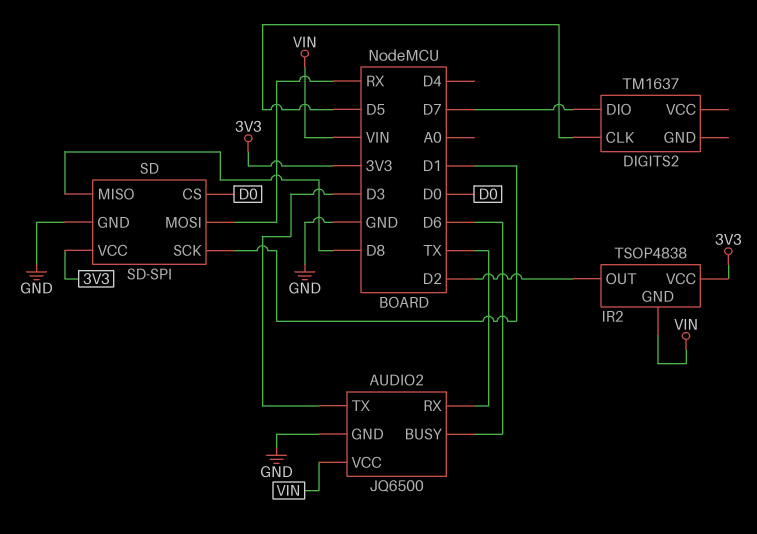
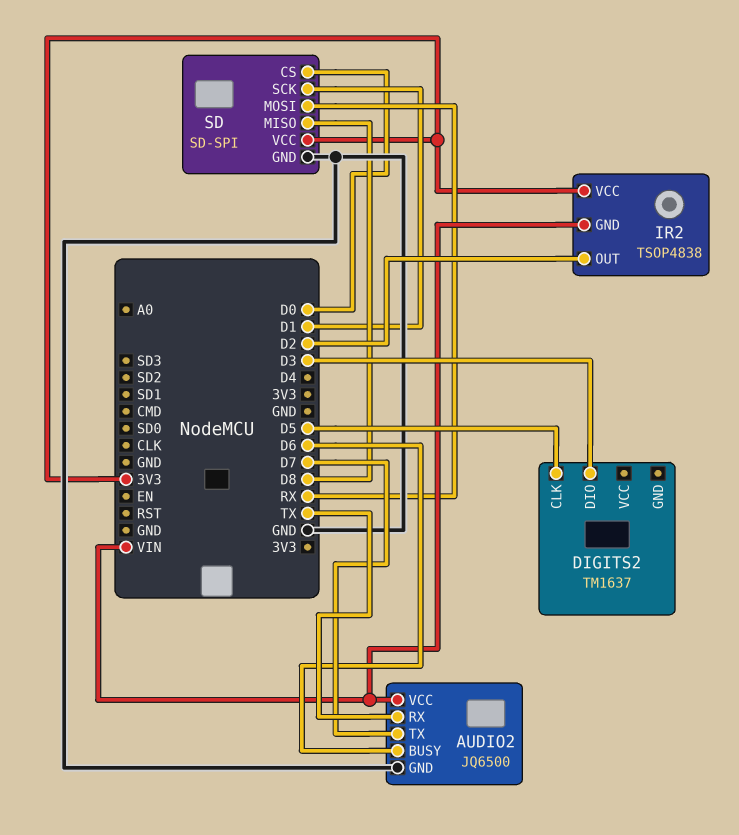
AUDIO2 pin TX: D3 -> D7
DIGITS2 pin DIO: D7 -> D3

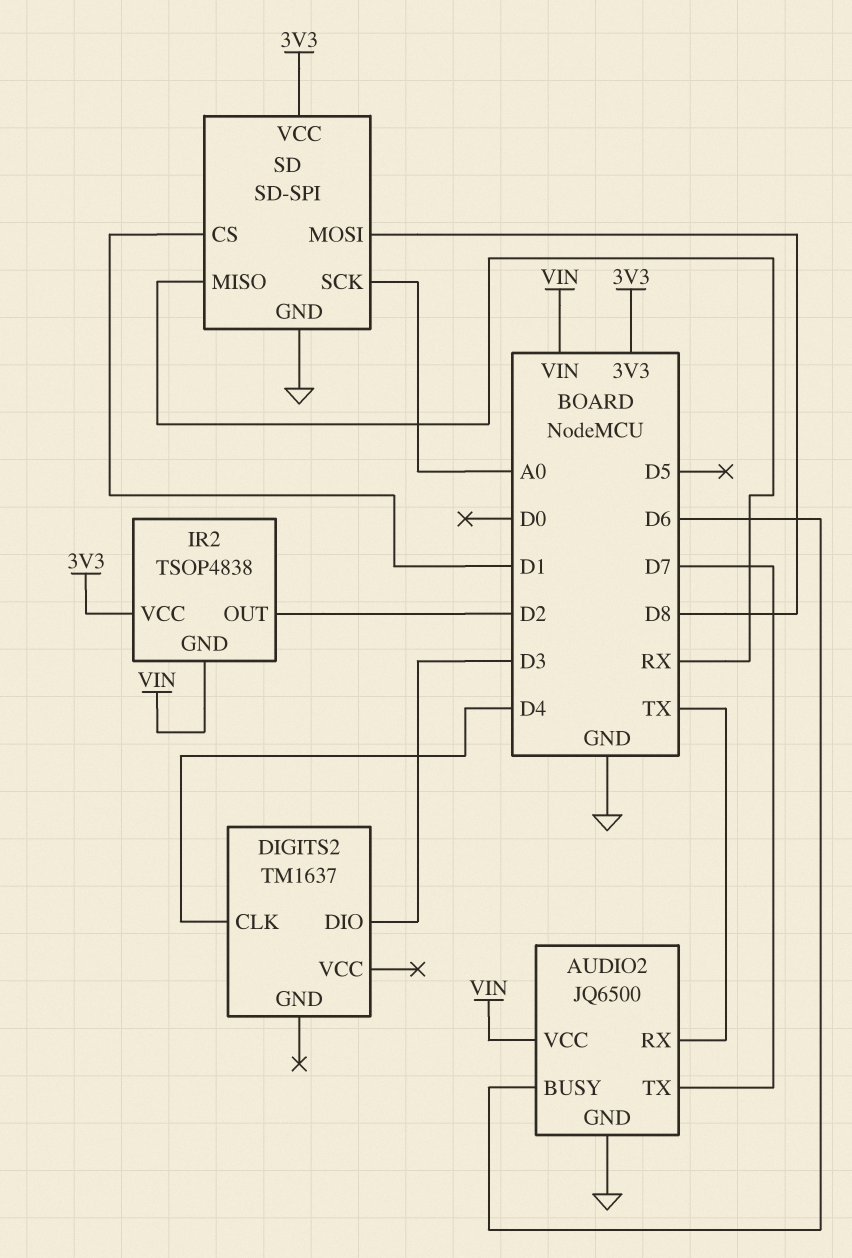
DIGITS2 pin CLK: D5 -> D4
SD pin CS: D0 -> D1
SD pin MISO: D8 -> RX
SD pin MOSI: RX -> D8
SD pin SCK: D1 -> A0

